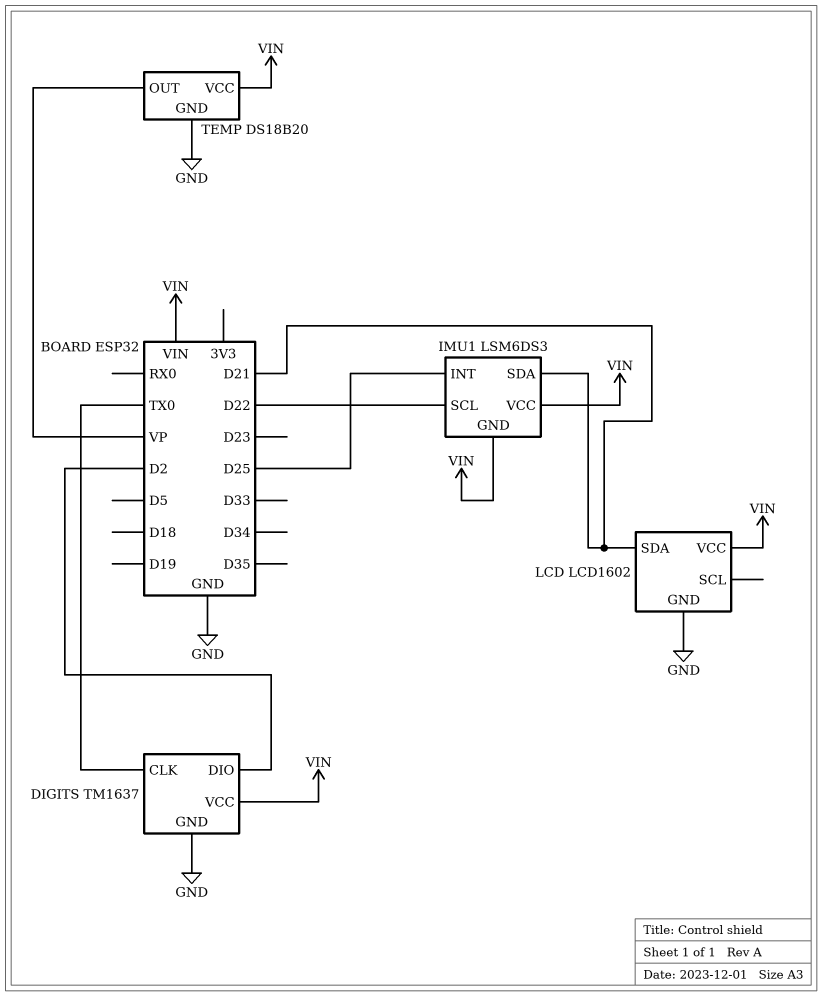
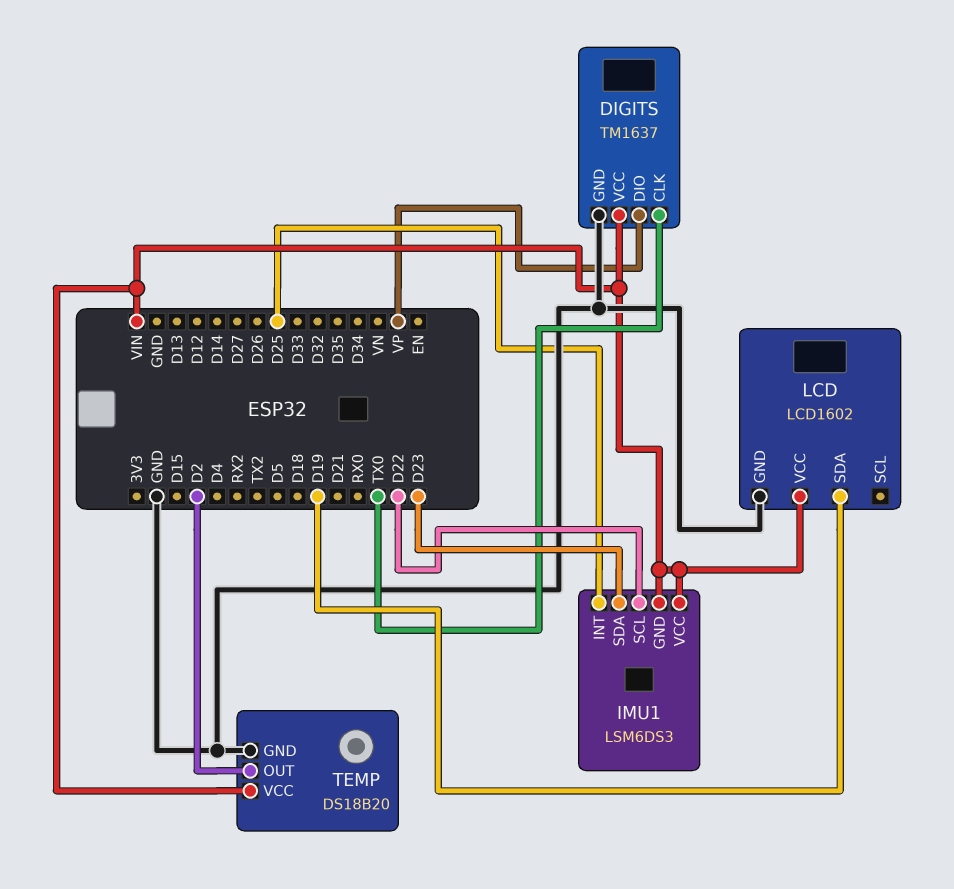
DIGITS pin DIO: D2 -> VP
IMU1 pin SDA: D21 -> D23
LCD pin SDA: D21 -> D19
TEMP pin OUT: VP -> D2

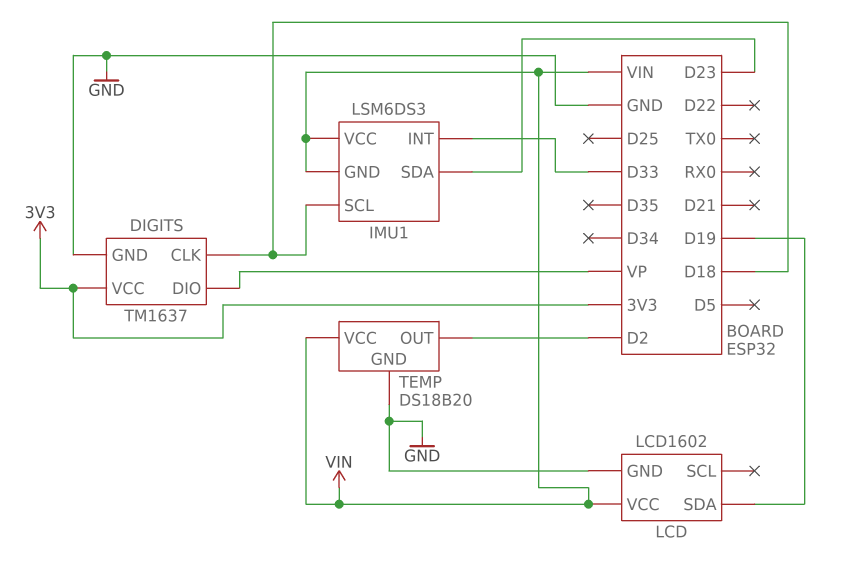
DIGITS pin CLK: TX0 -> D18
DIGITS pin VCC: VIN -> 3V3
IMU1 pin INT: D25 -> D33
IMU1 pin SCL: D22 -> D18

